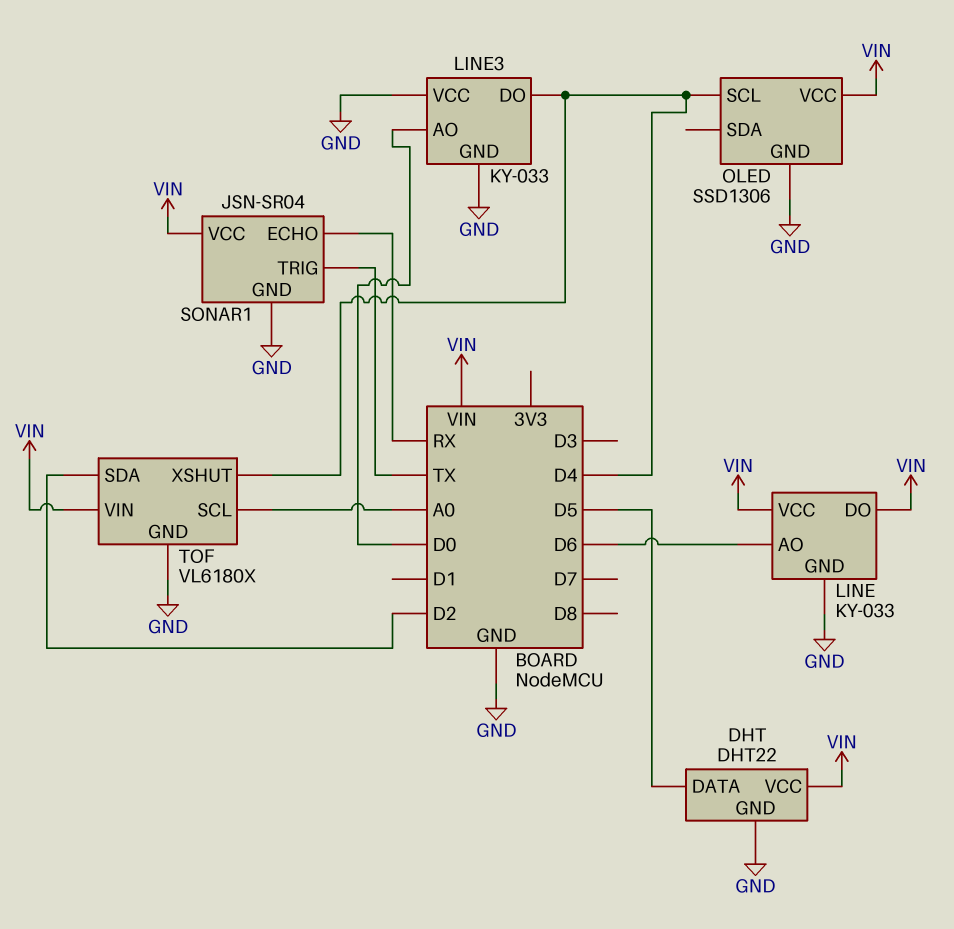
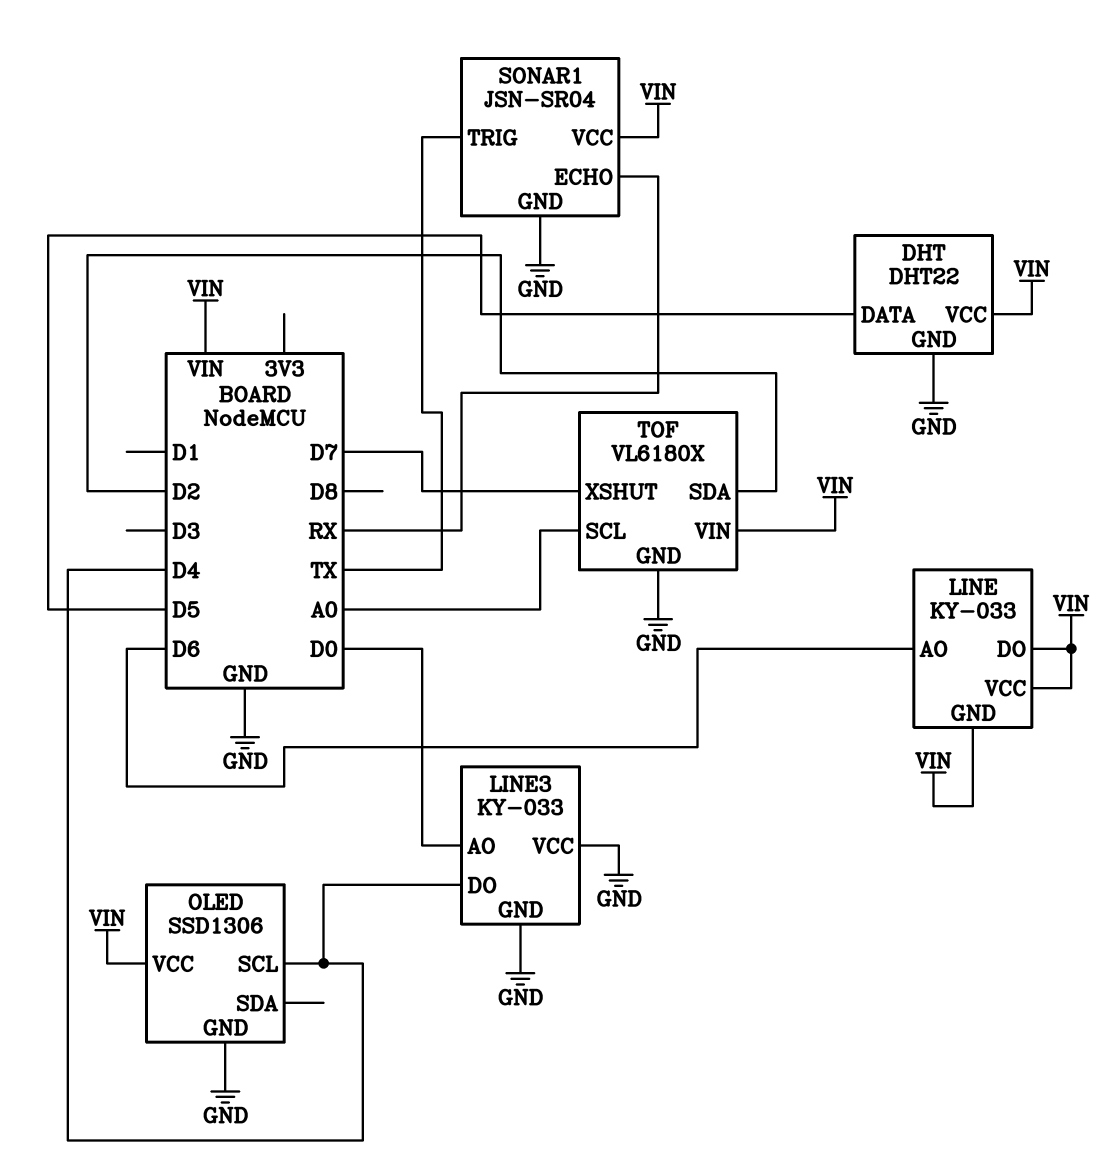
LINE pin GND: GND -> VIN
TOF pin XSHUT: D4 -> D7

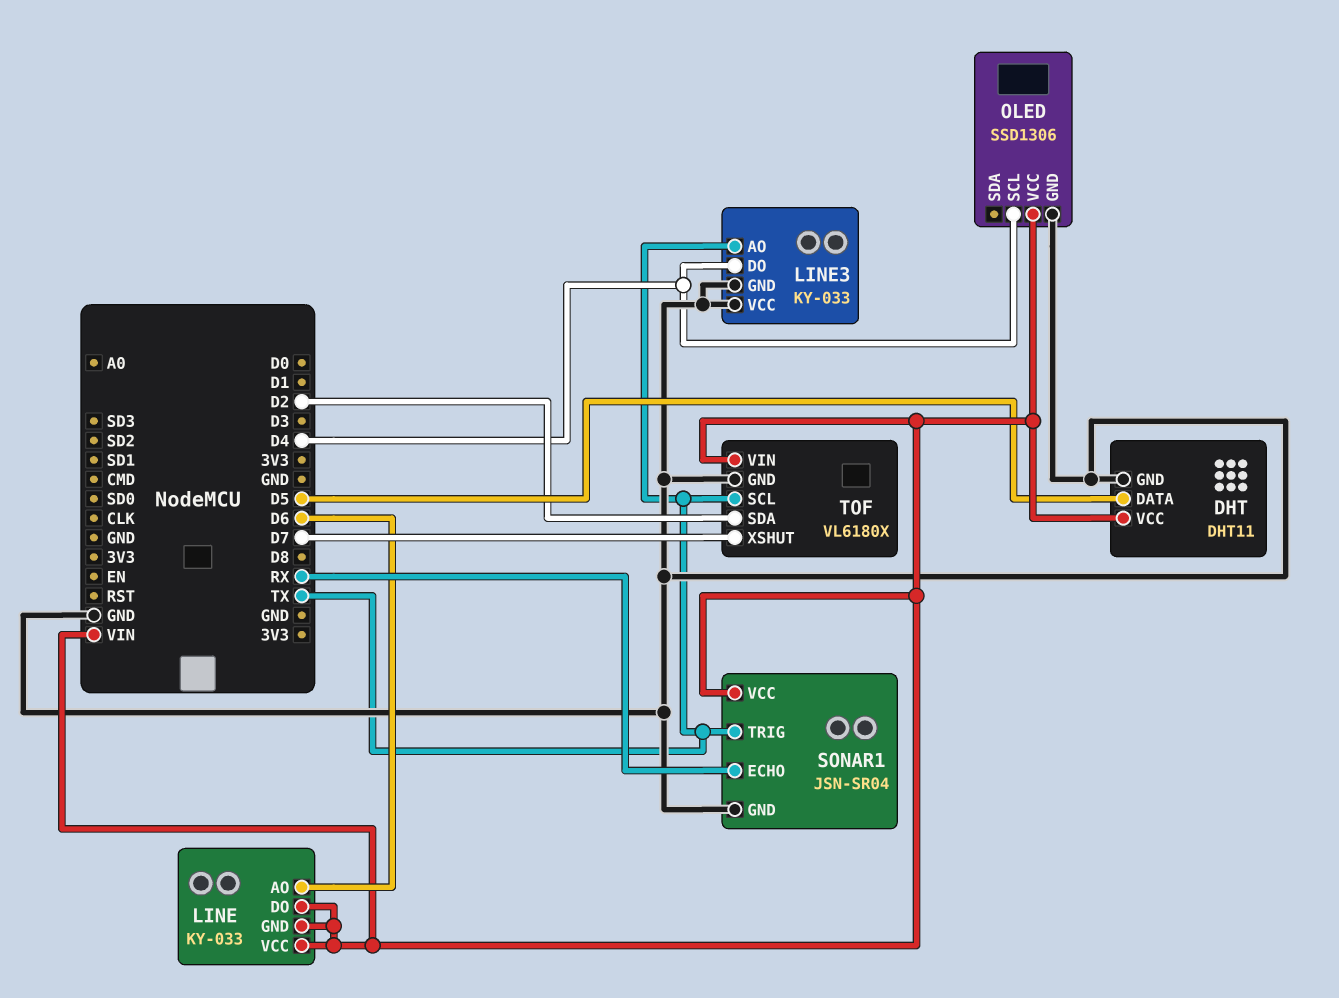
DHT: DHT22 -> DHT11
LINE3 pin AO: D0 -> TX
TOF pin SCL: A0 -> TX

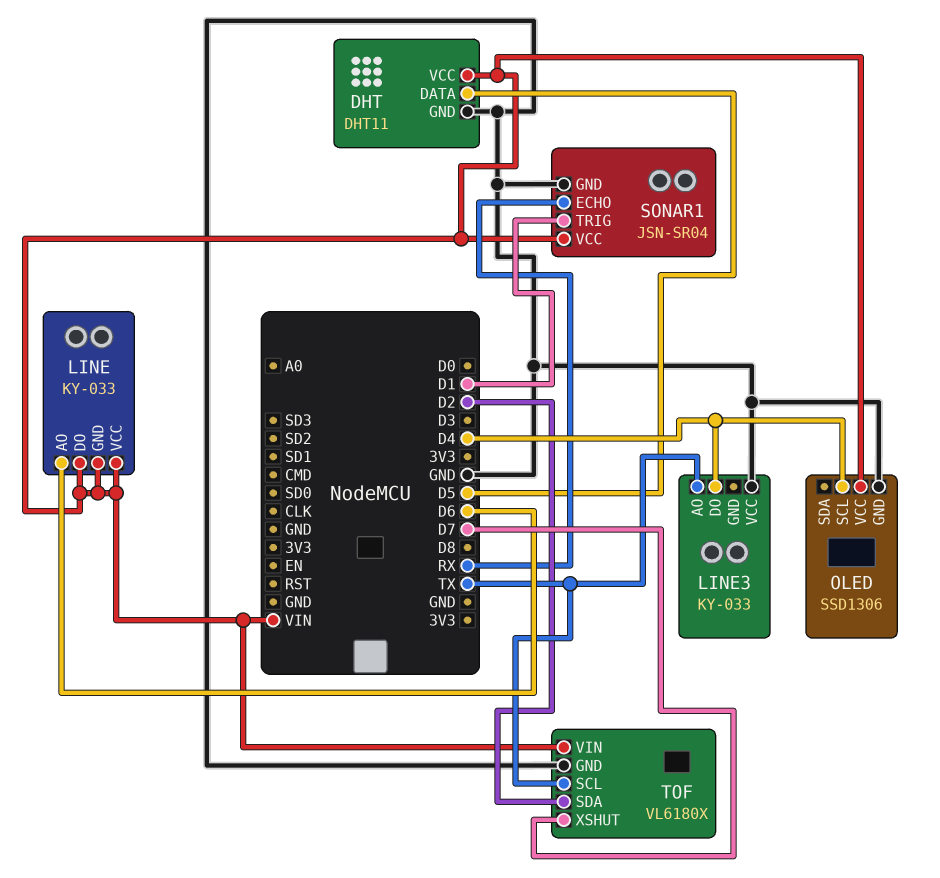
LINE3 pin GND: GND -> none
SONAR1 pin TRIG: TX -> D1

